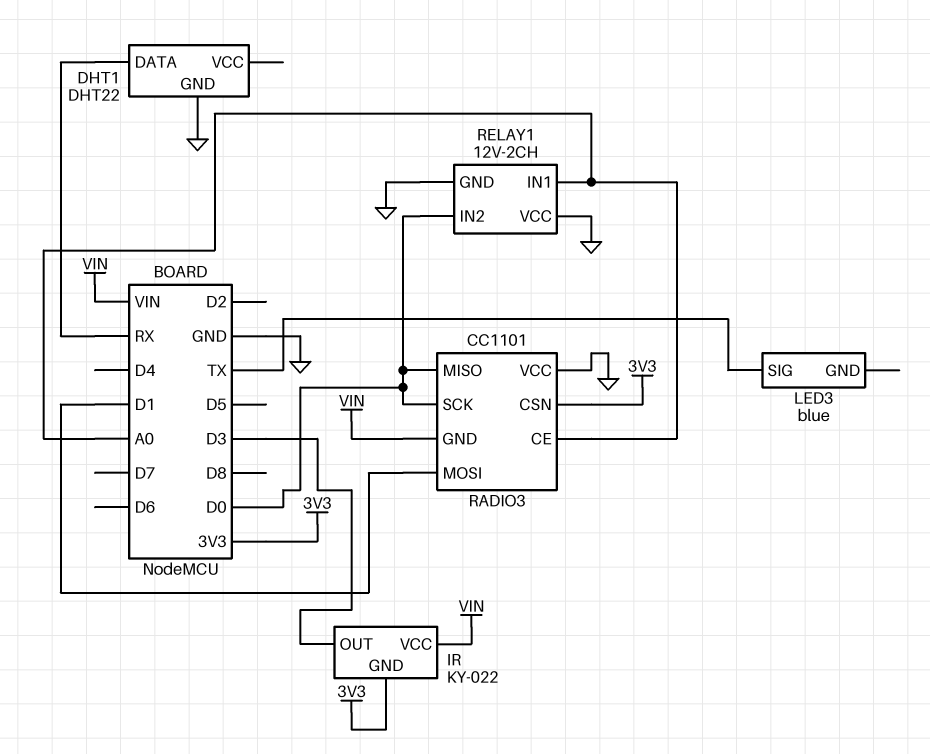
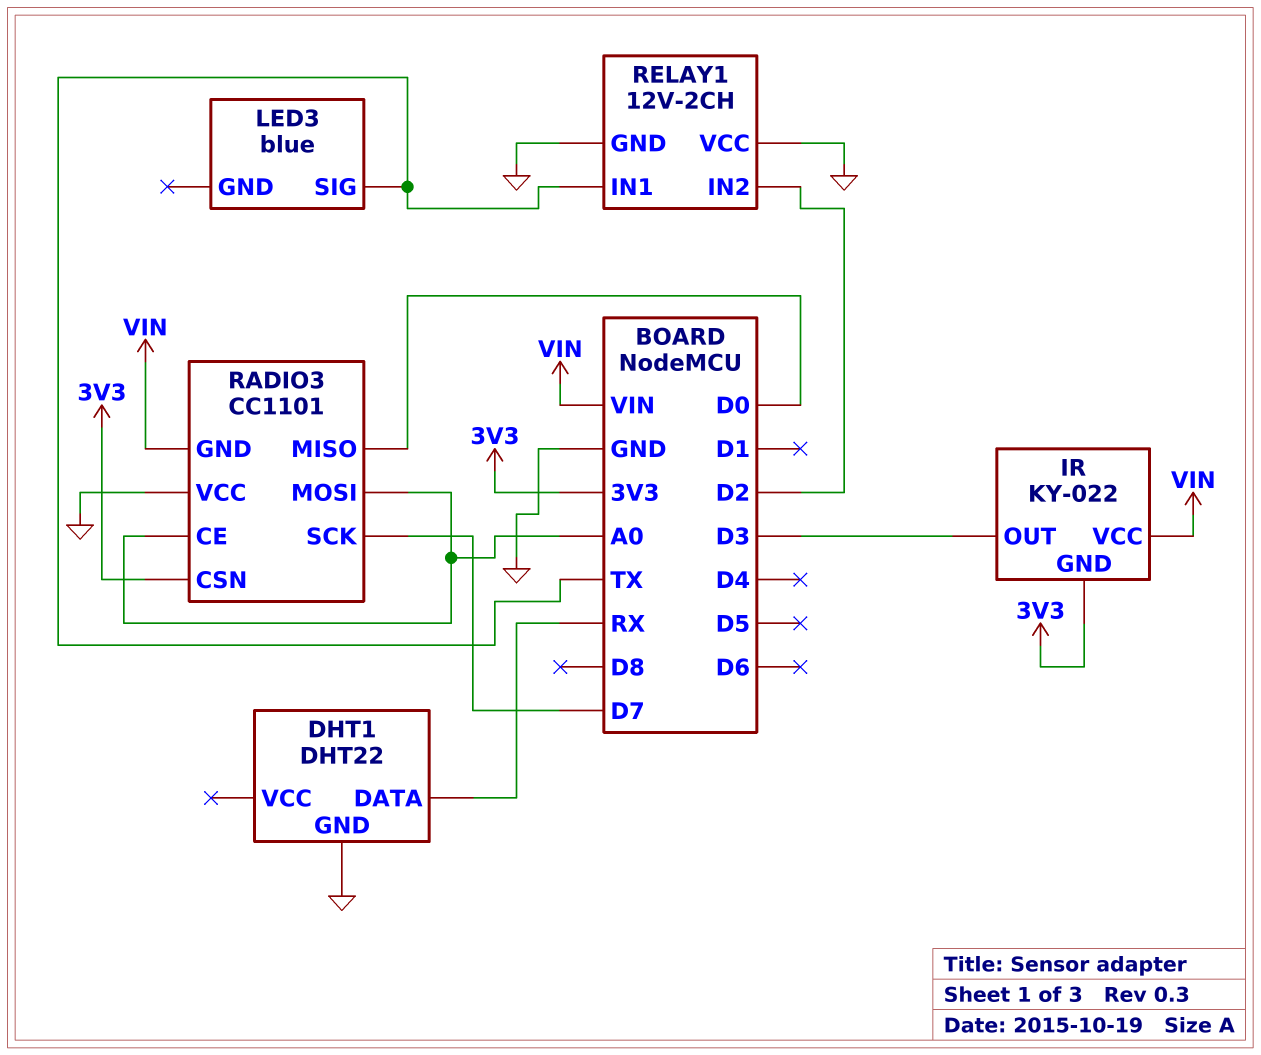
RADIO3 pin MOSI: D1 -> A0
RADIO3 pin SCK: D0 -> D7
RELAY1 pin IN1: A0 -> TX
RELAY1 pin IN2: D0 -> D2

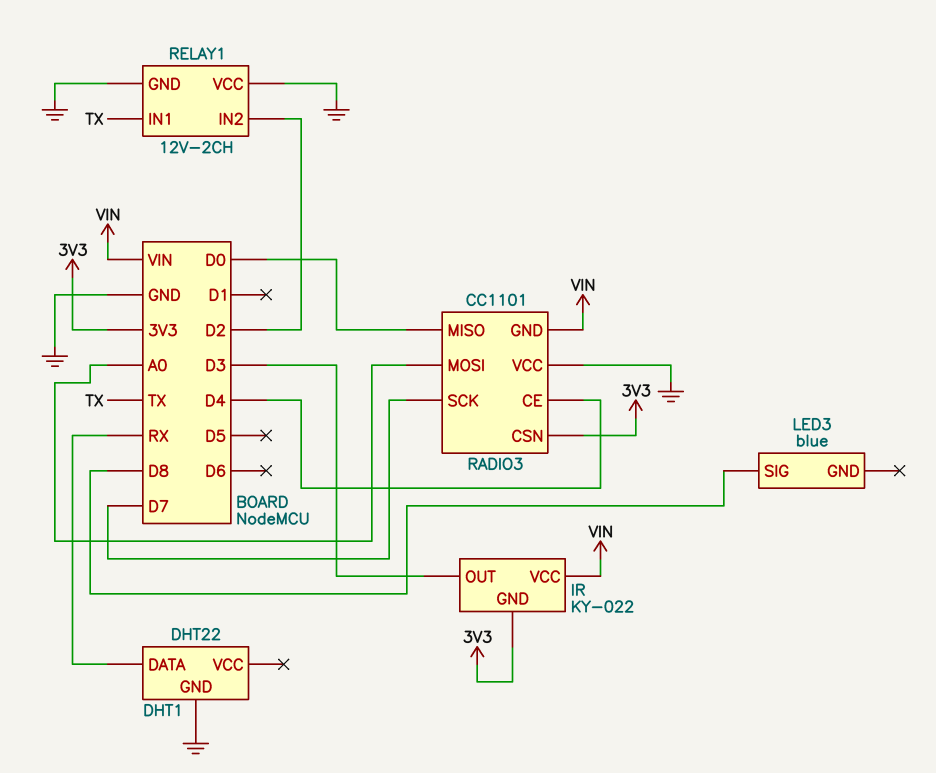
LED3 pin SIG: TX -> D8
RADIO3 pin CE: A0 -> D4

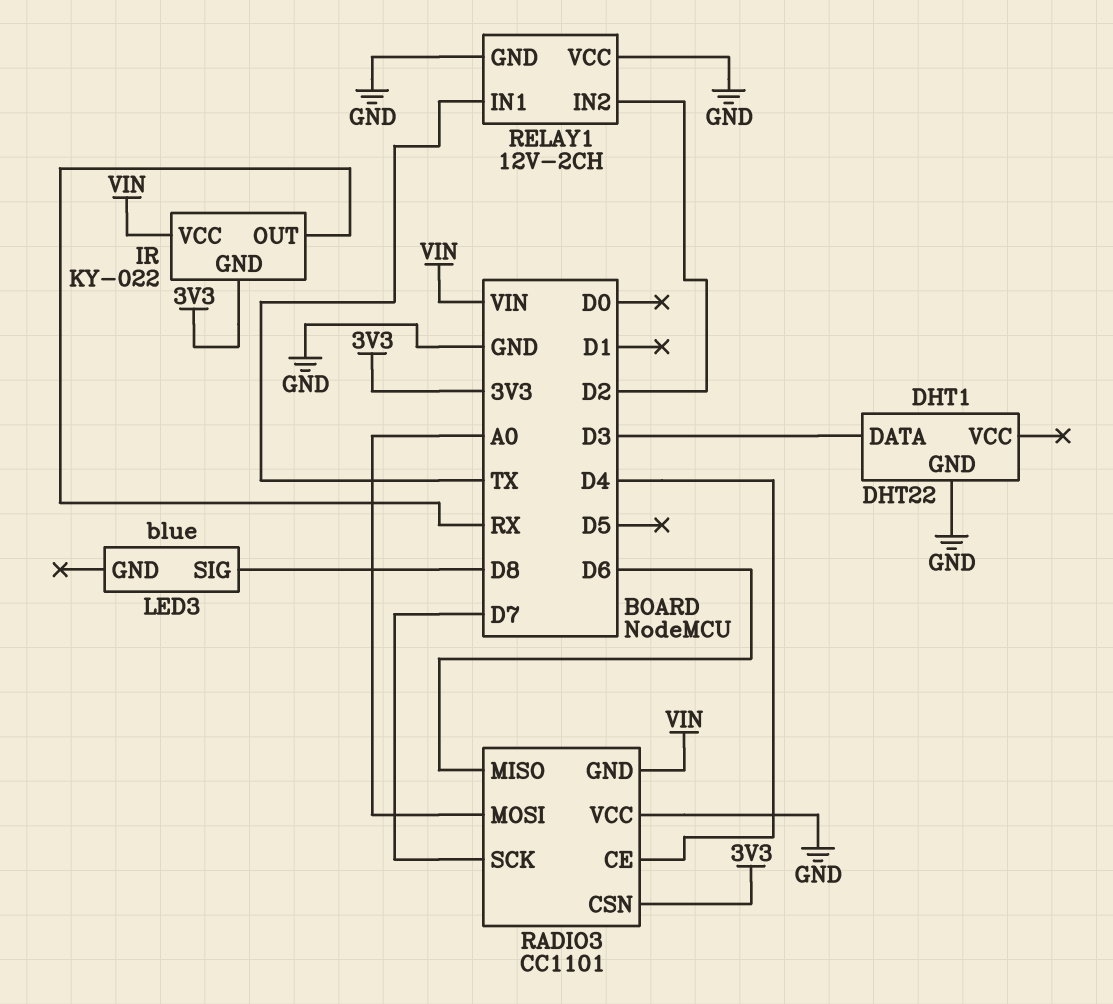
DHT1 pin DATA: RX -> D3
IR pin OUT: D3 -> RX
RADIO3 pin MISO: D0 -> D6

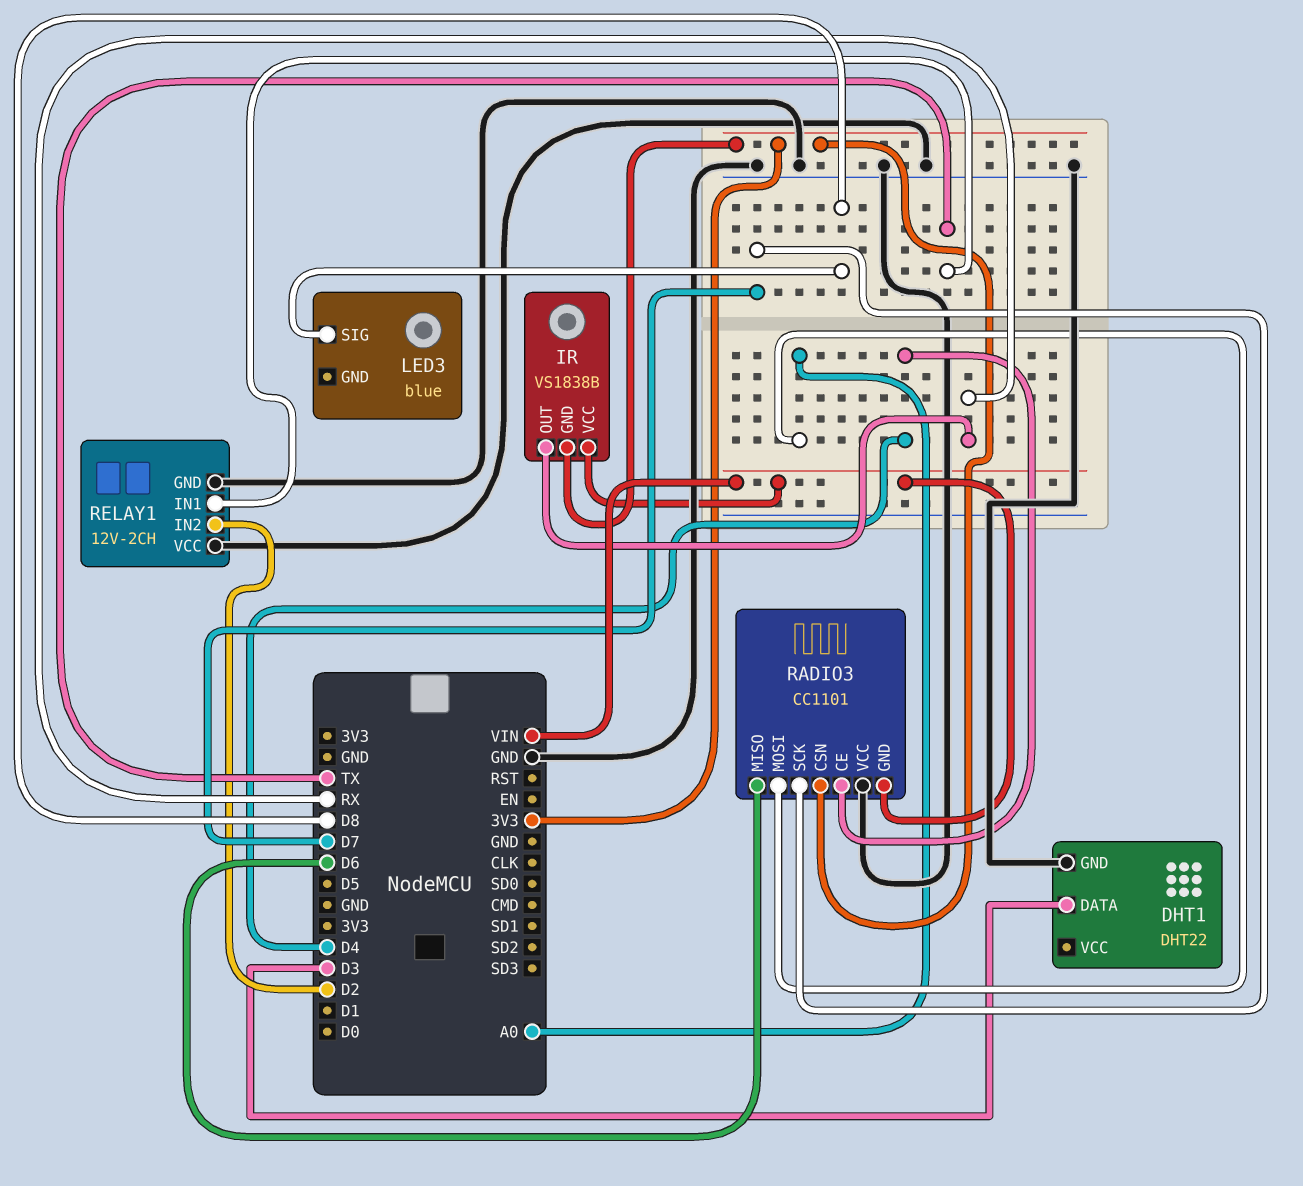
IR: KY-022 -> VS1838B

